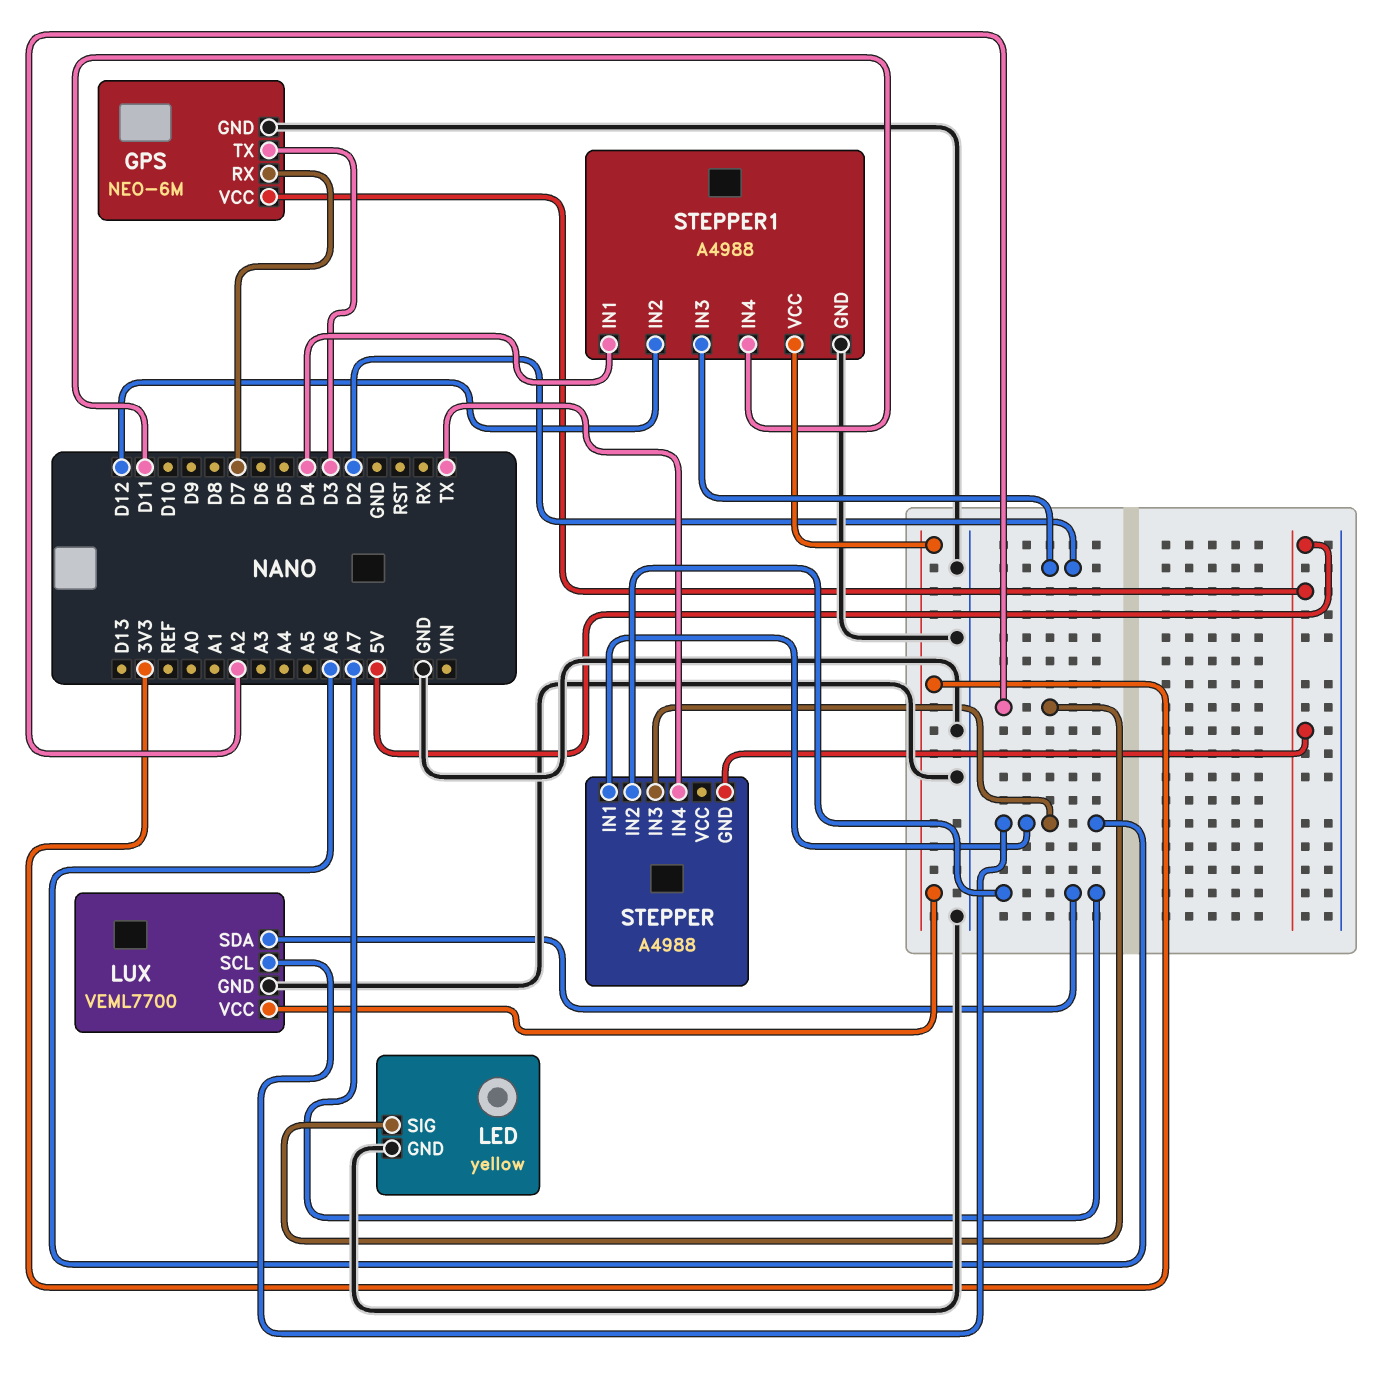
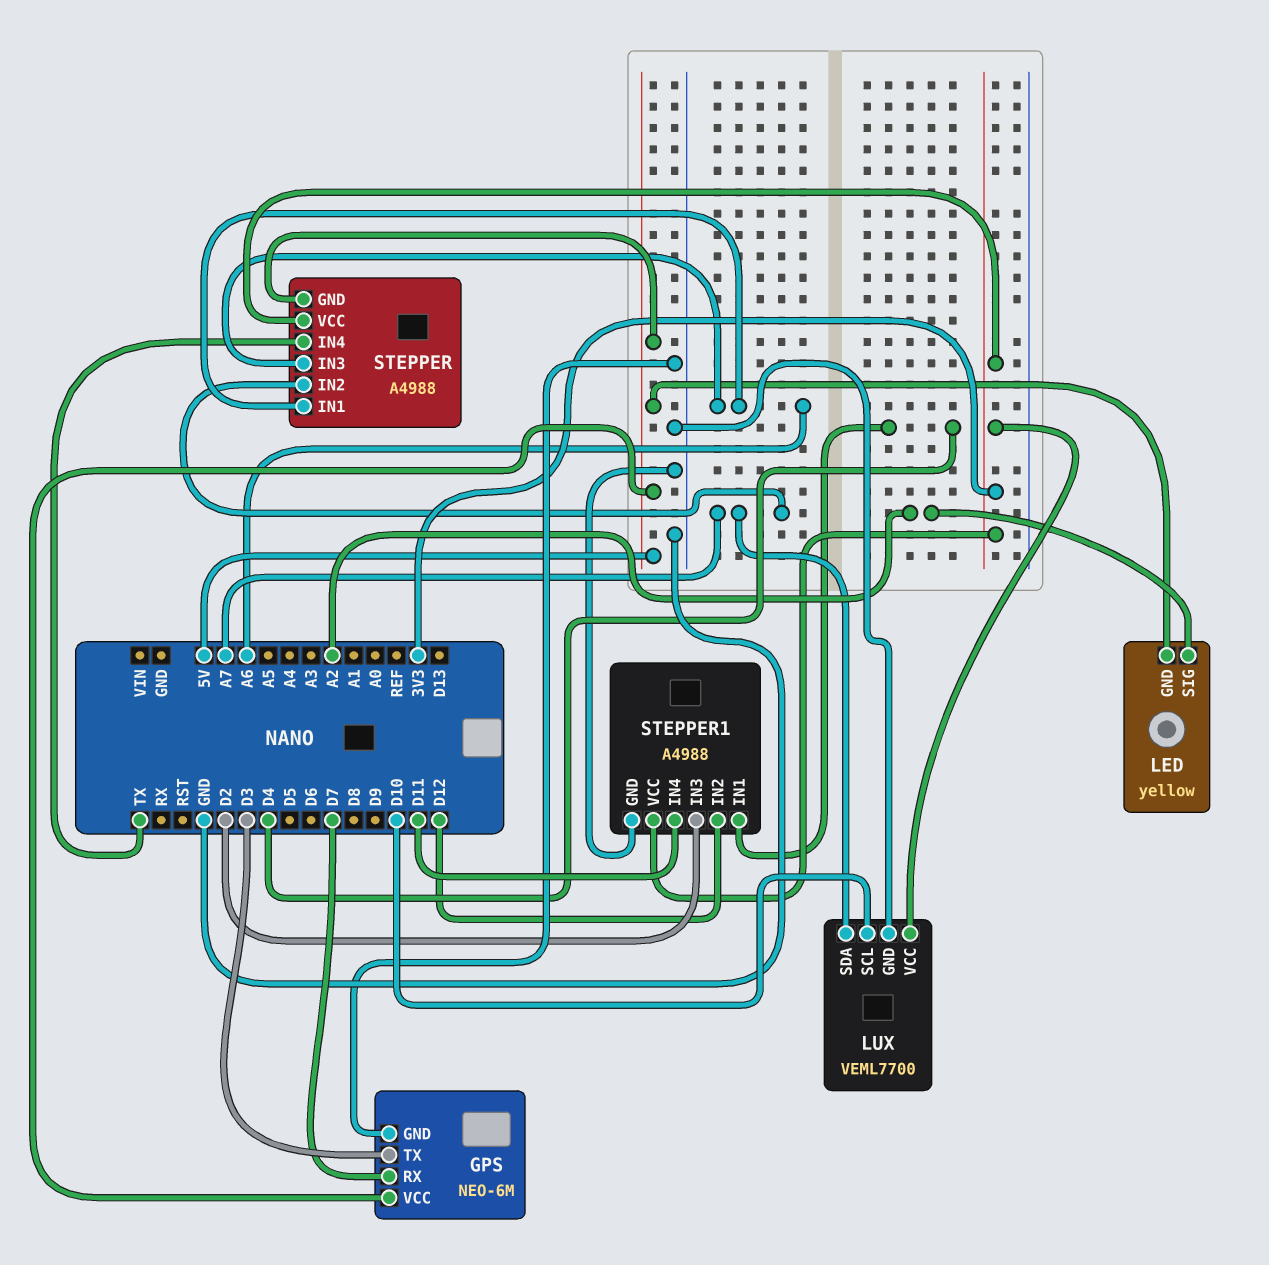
LED pin GND: GND -> 5V
LUX pin SCL: A6 -> D10
STEPPER pin VCC: none -> 3V3

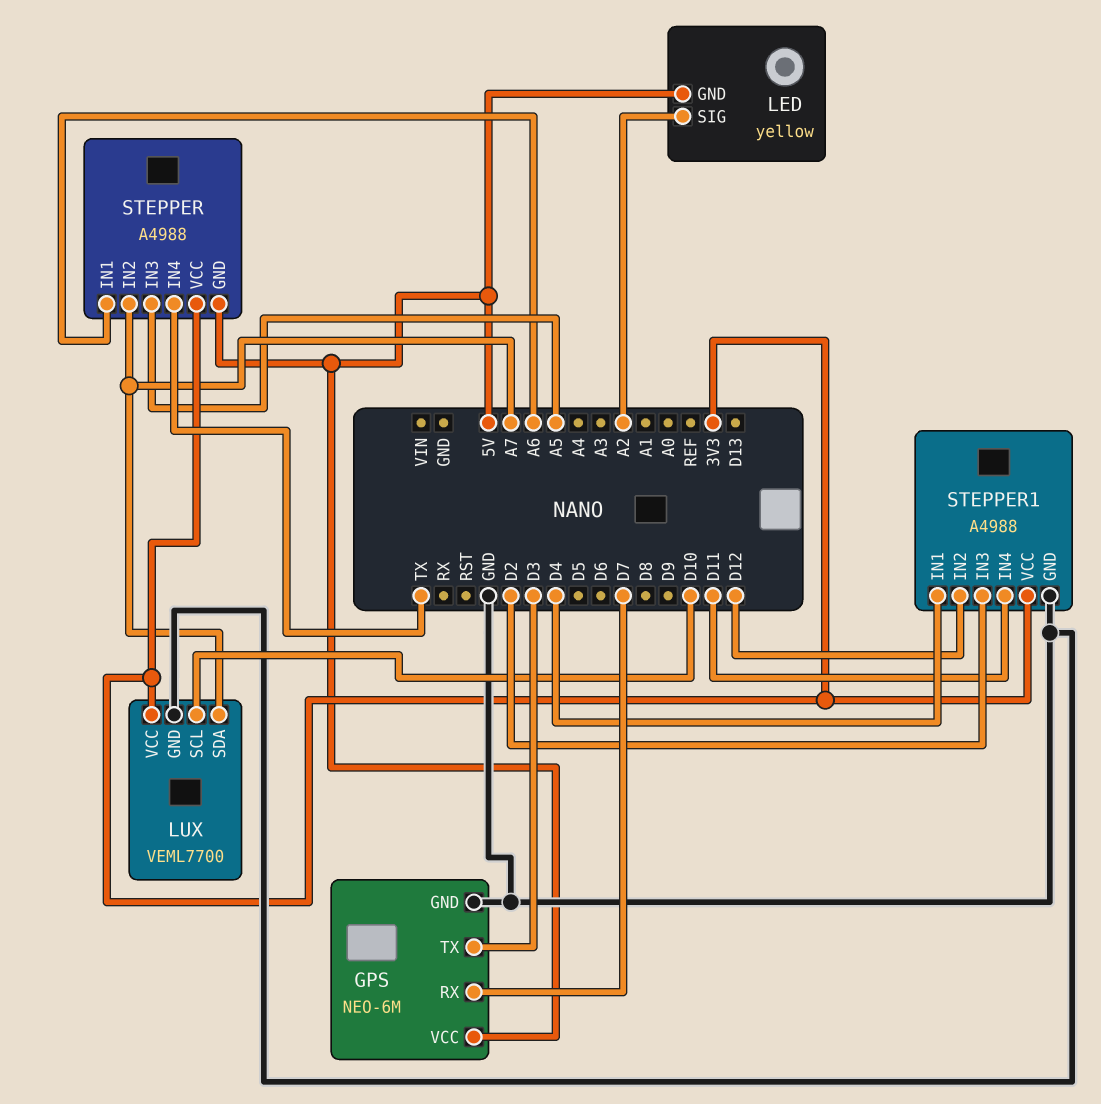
STEPPER pin IN3: A6 -> A5

